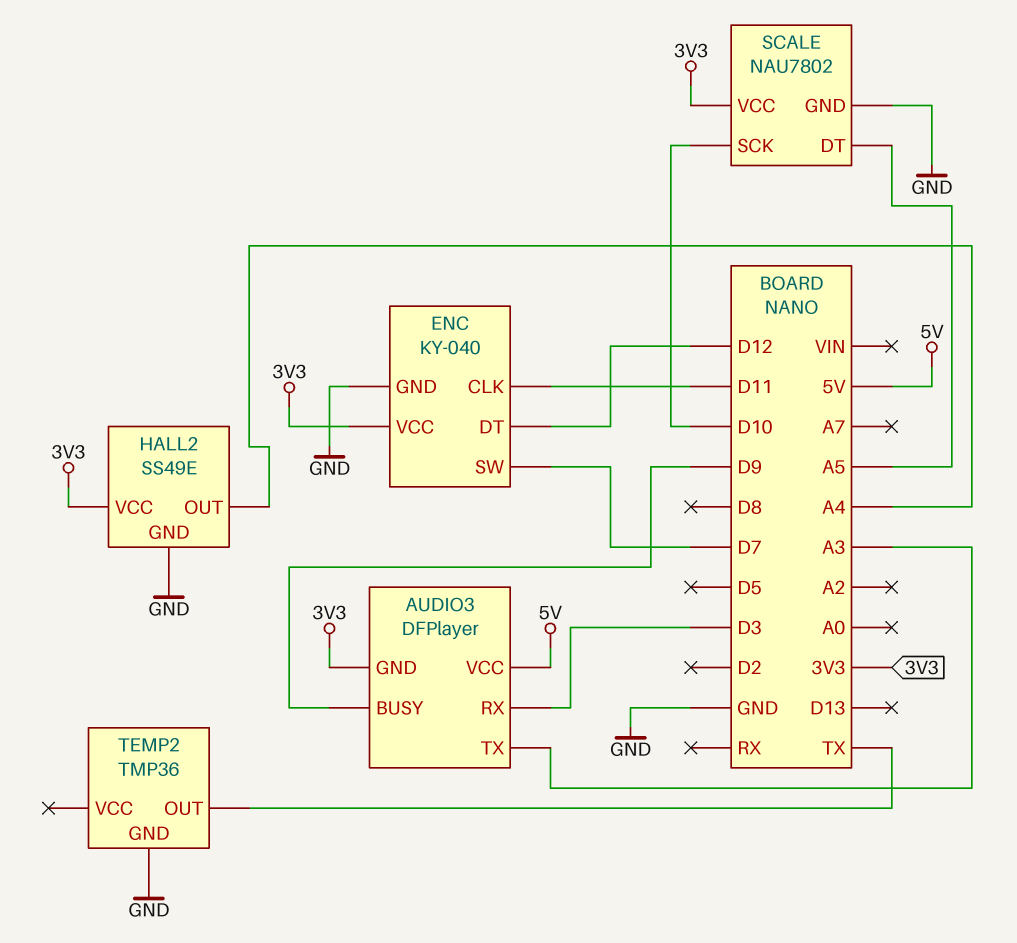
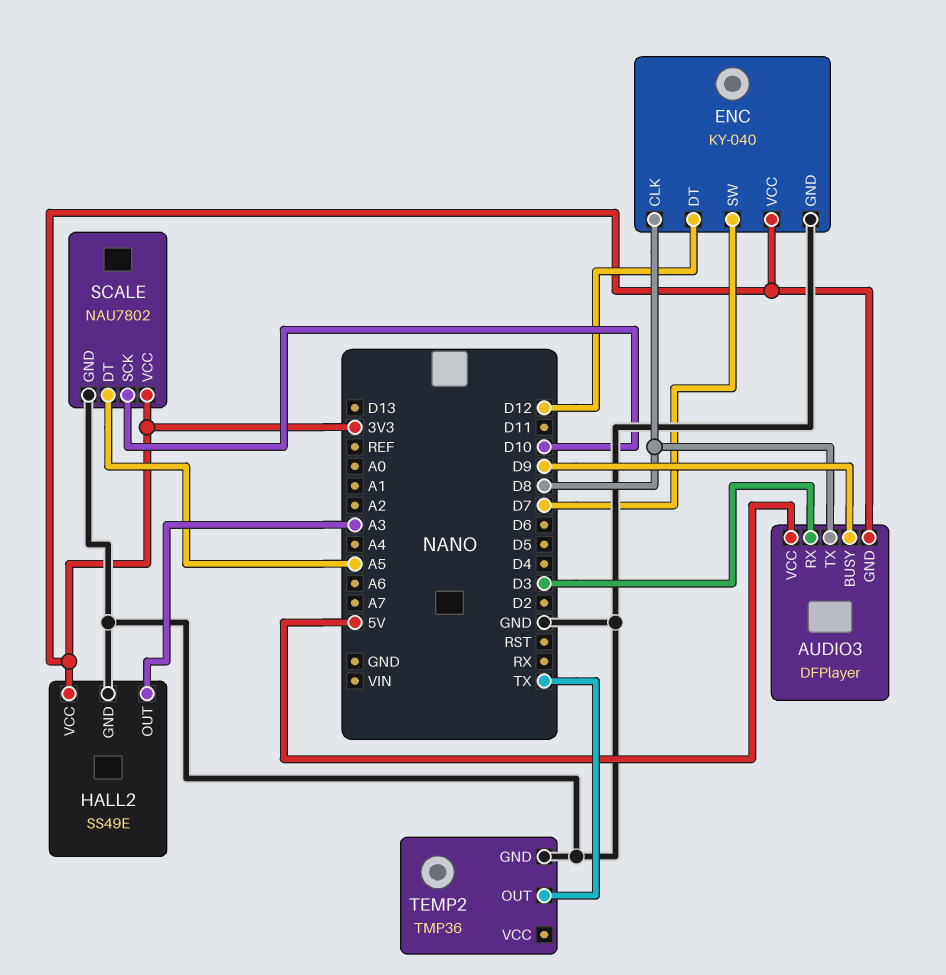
AUDIO3 pin TX: A3 -> D8
ENC pin CLK: D11 -> D8
HALL2 pin OUT: A4 -> A3

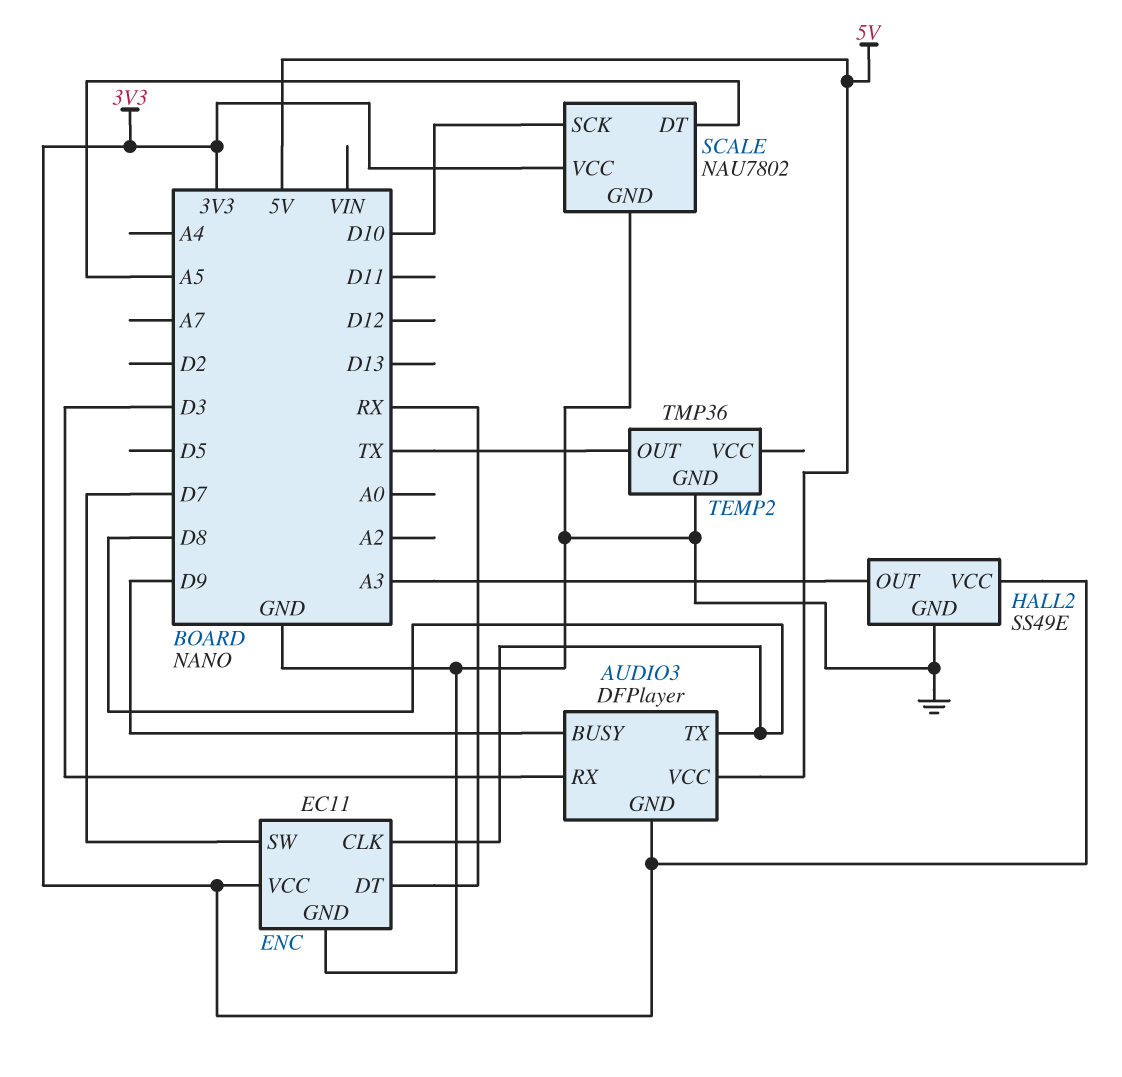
ENC: KY-040 -> EC11
ENC pin DT: D12 -> RX

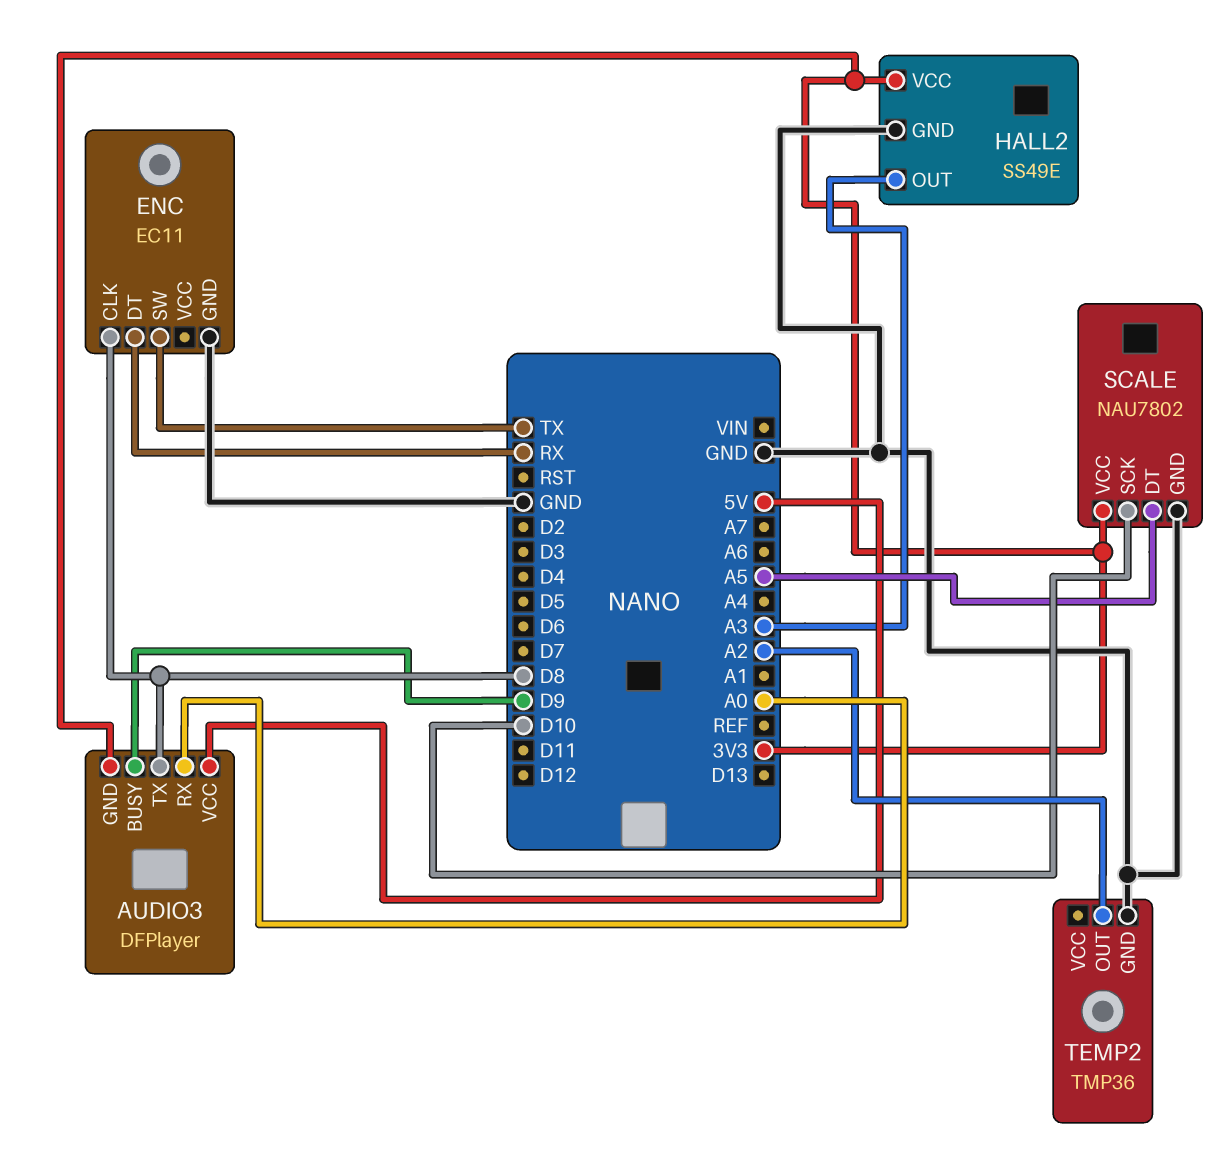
AUDIO3 pin RX: D3 -> A0
ENC pin SW: D7 -> TX
ENC pin VCC: 3V3 -> none
TEMP2 pin OUT: TX -> A2

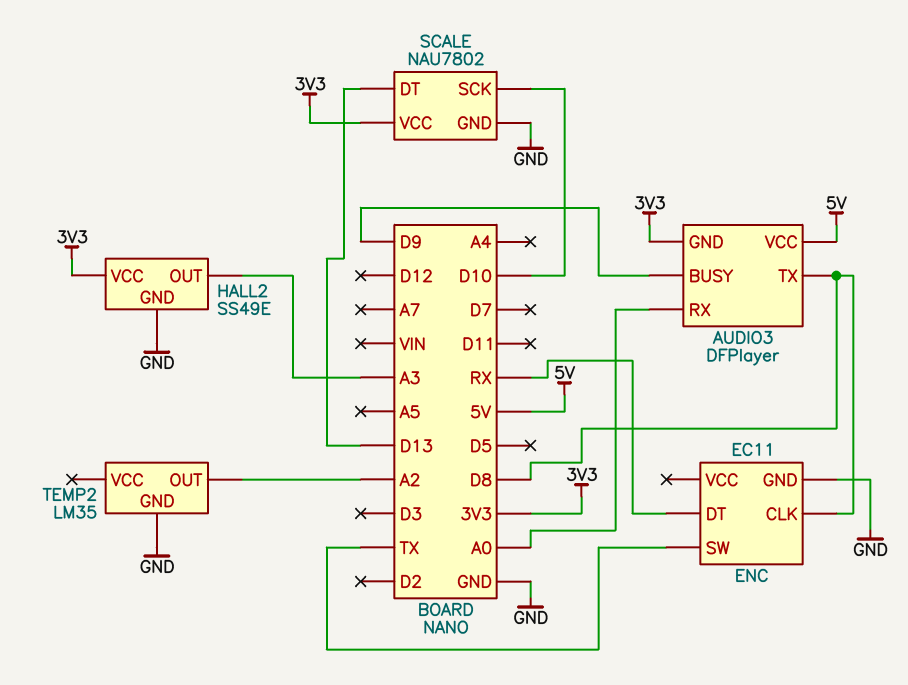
SCALE pin DT: A5 -> D13
TEMP2: TMP36 -> LM35

